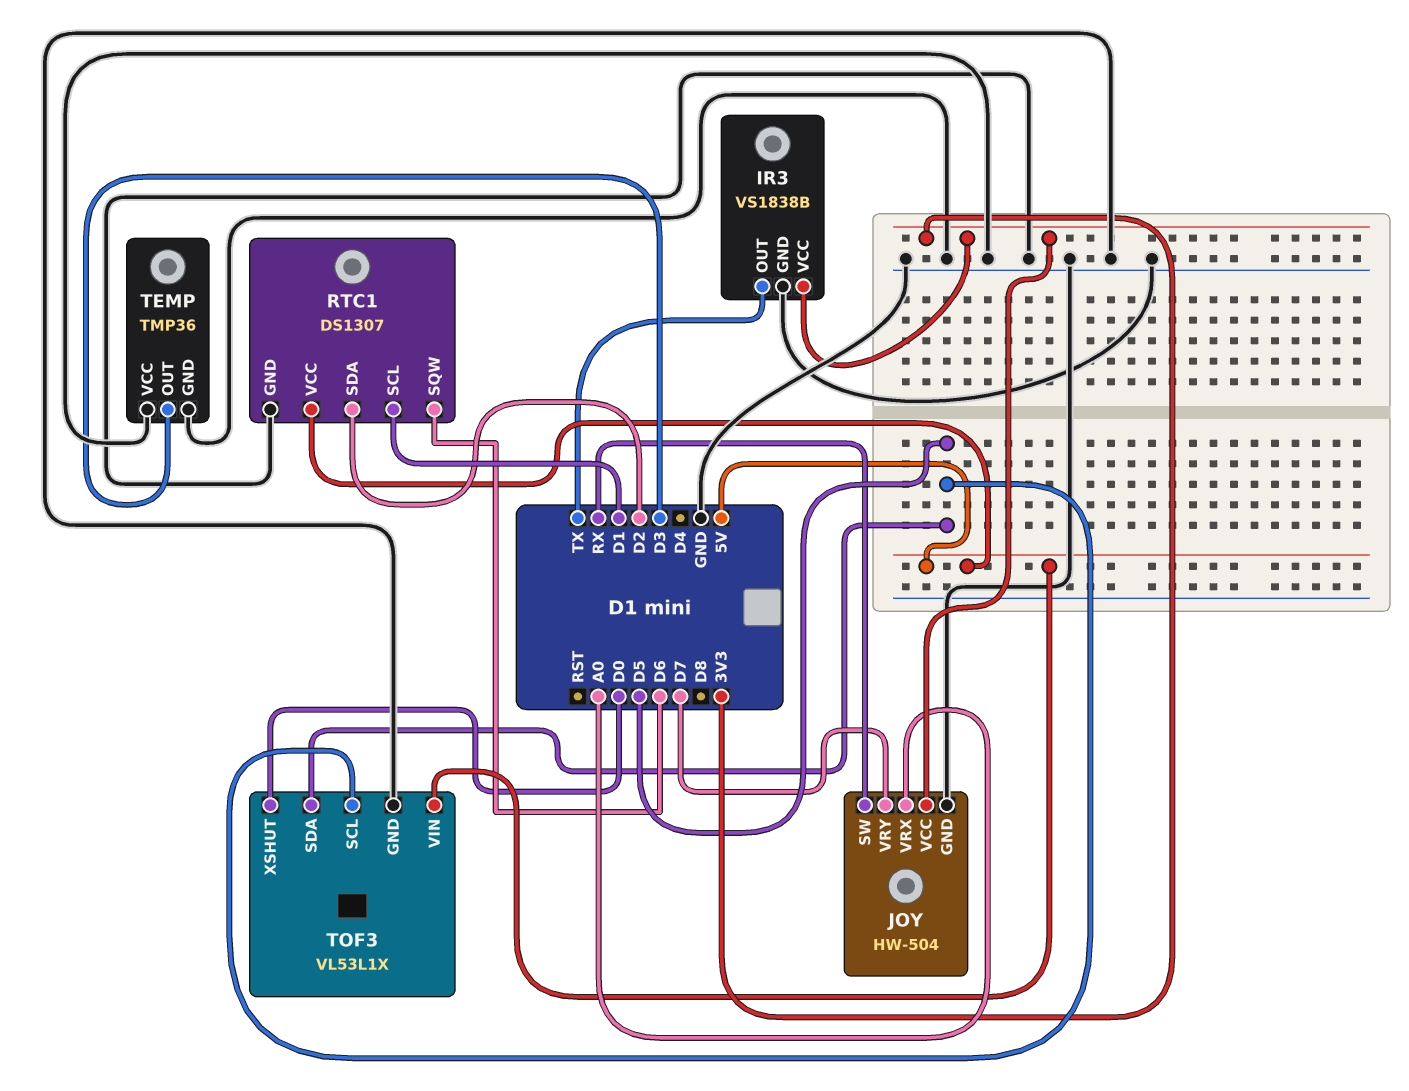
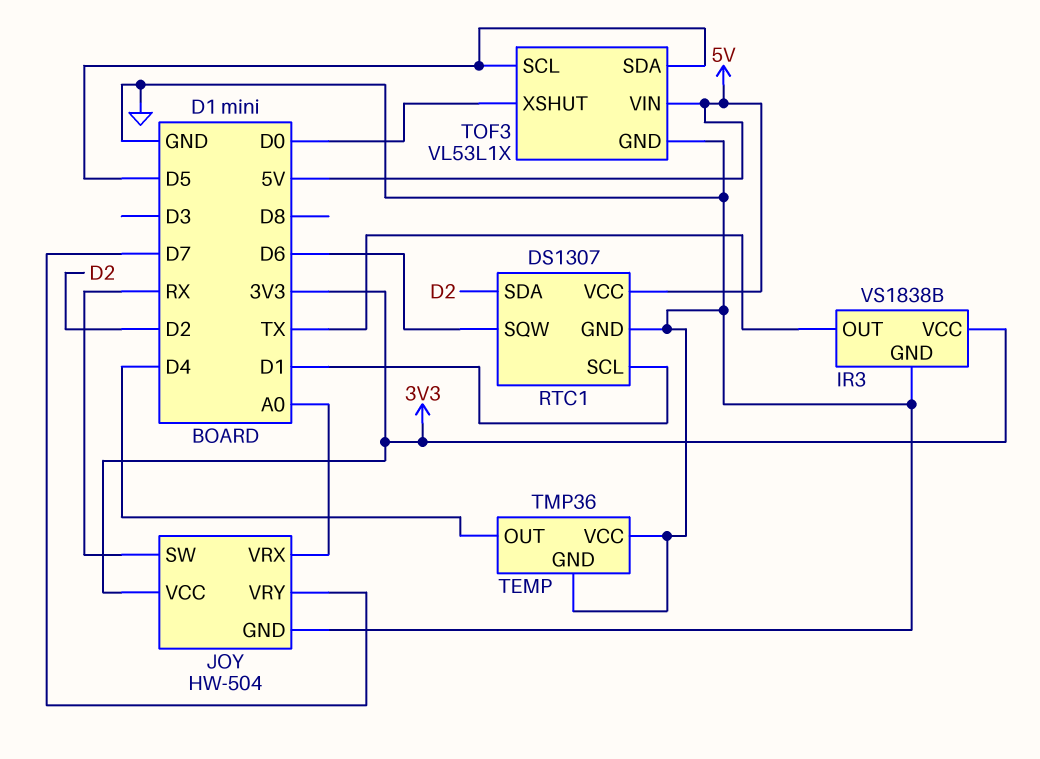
TEMP pin OUT: D3 -> D4

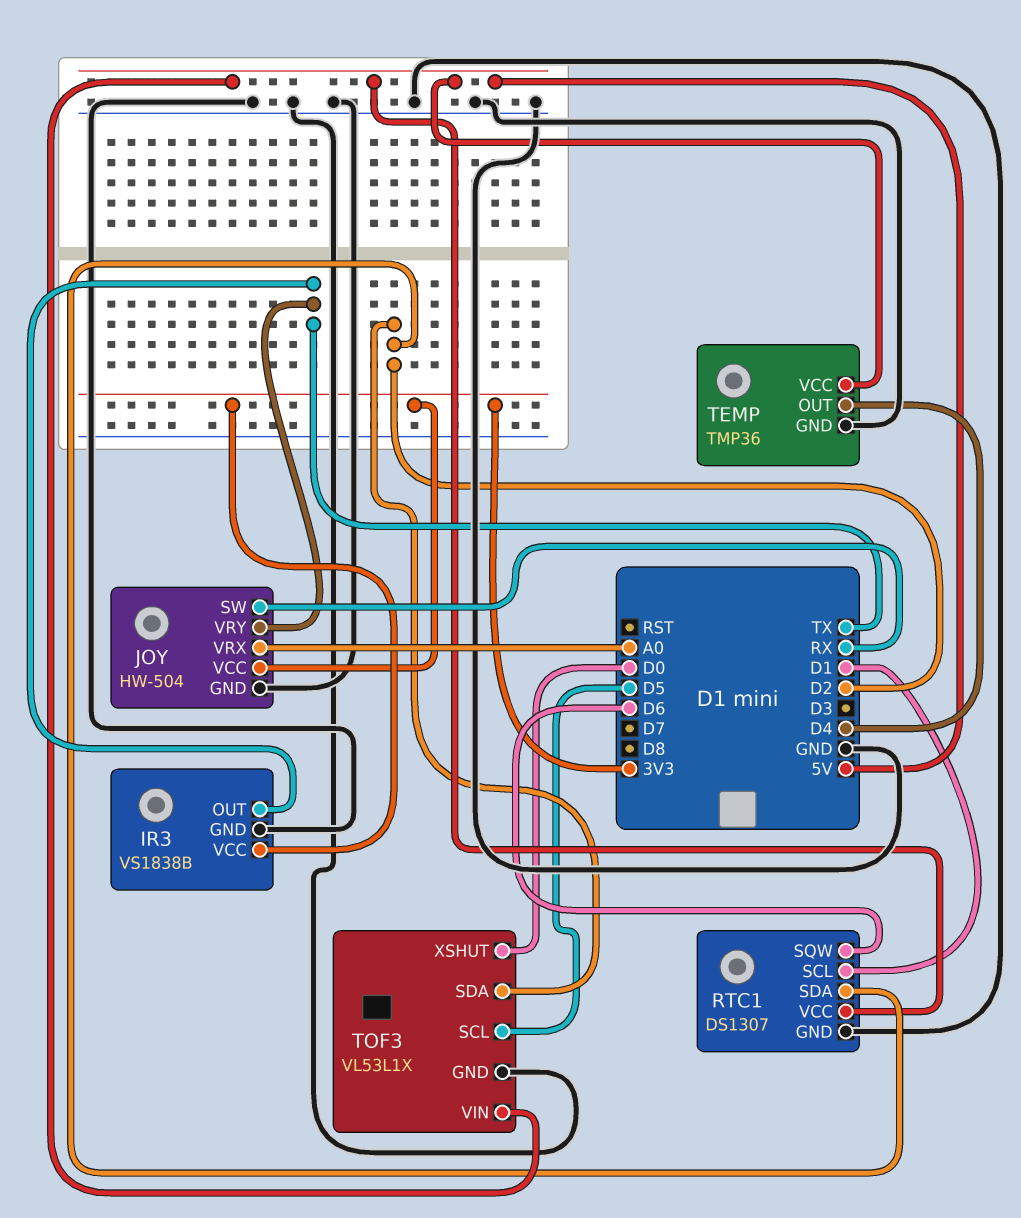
JOY pin VRY: D7 -> TX
TEMP pin VCC: GND -> 5V
TOF3 pin SDA: D5 -> D2

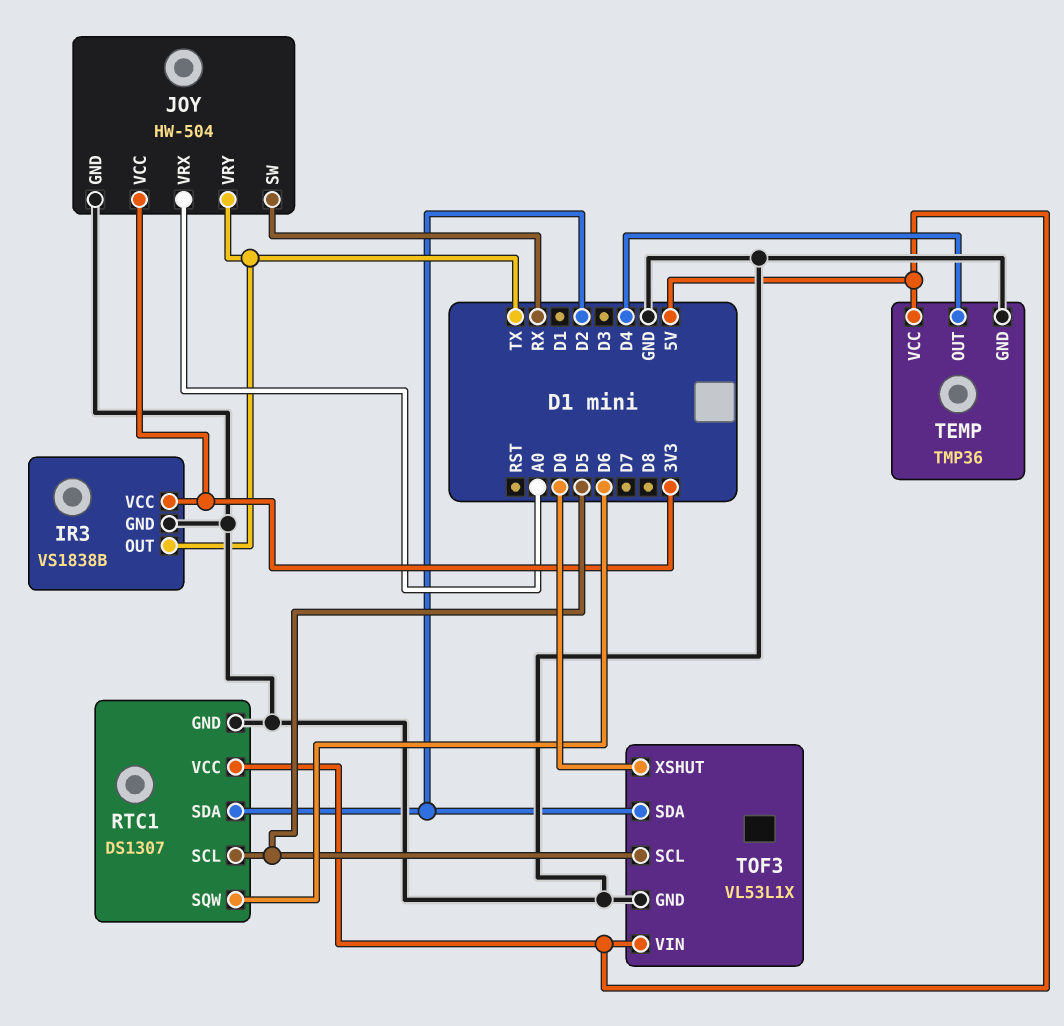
RTC1 pin SCL: D1 -> D5

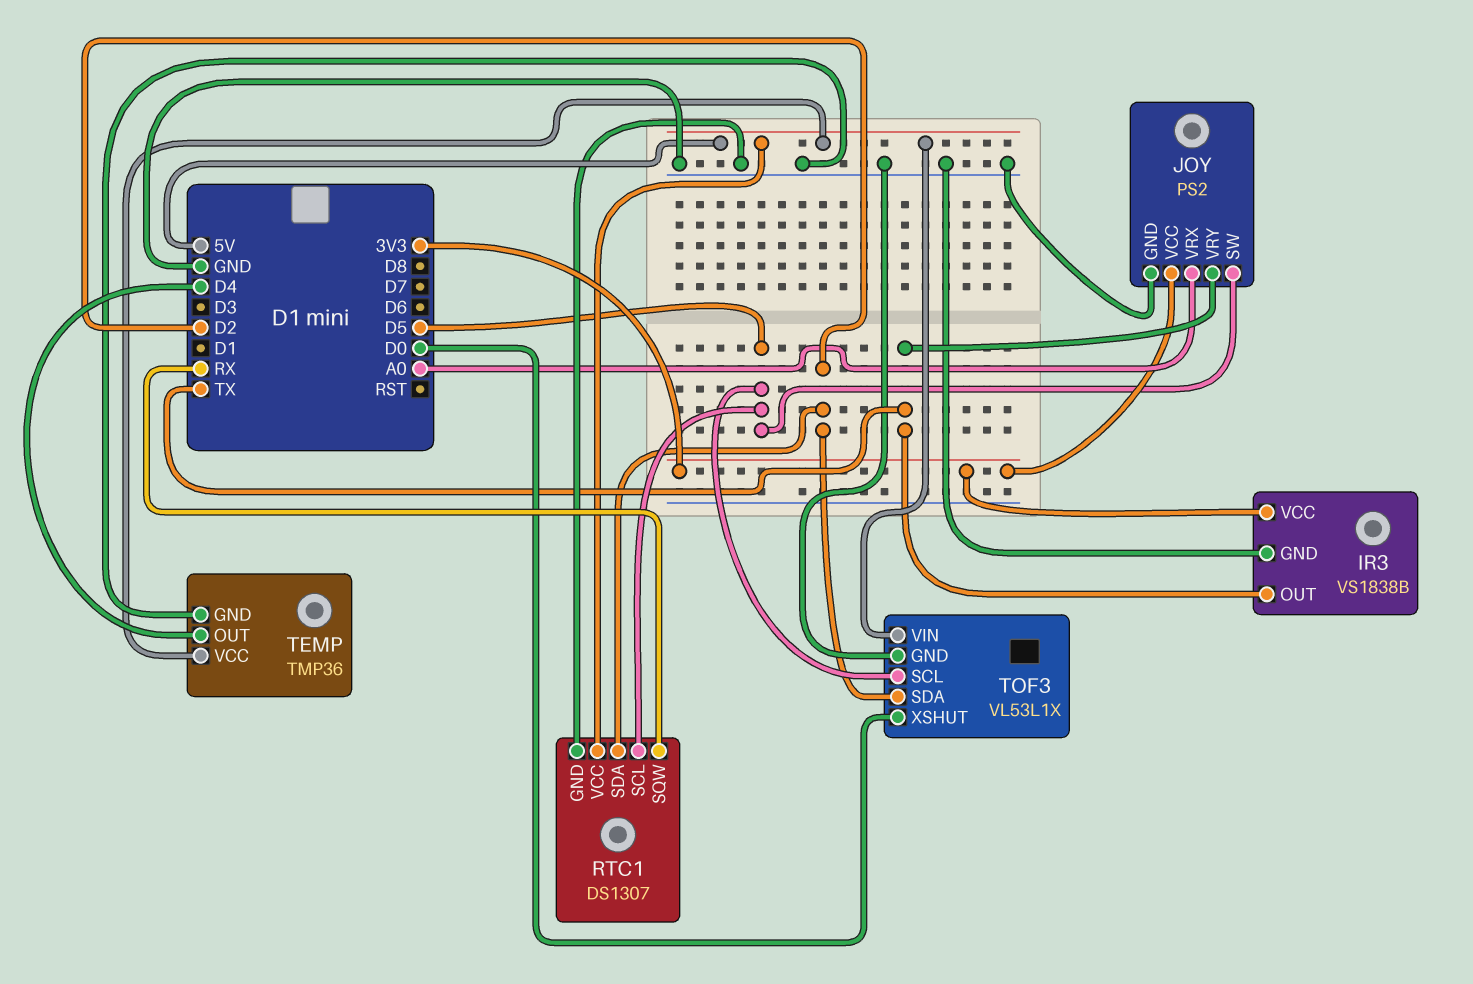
JOY: HW-504 -> PS2
JOY pin SW: RX -> D5
RTC1 pin SQW: D6 -> RX

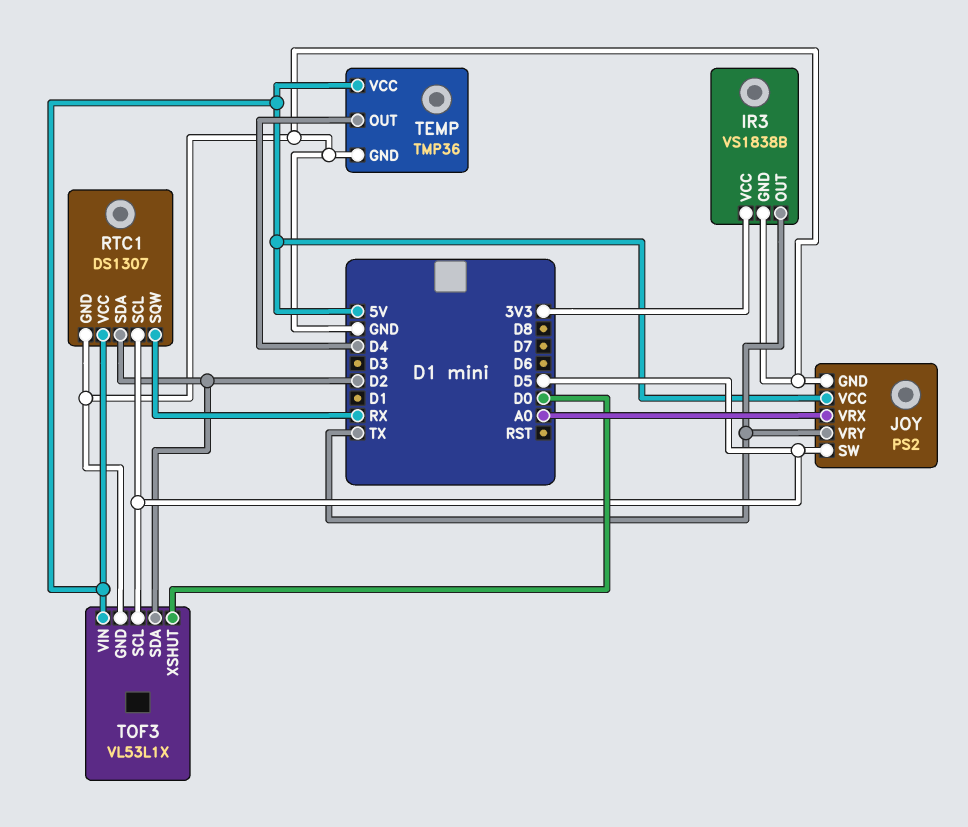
JOY pin VCC: 3V3 -> 5V

